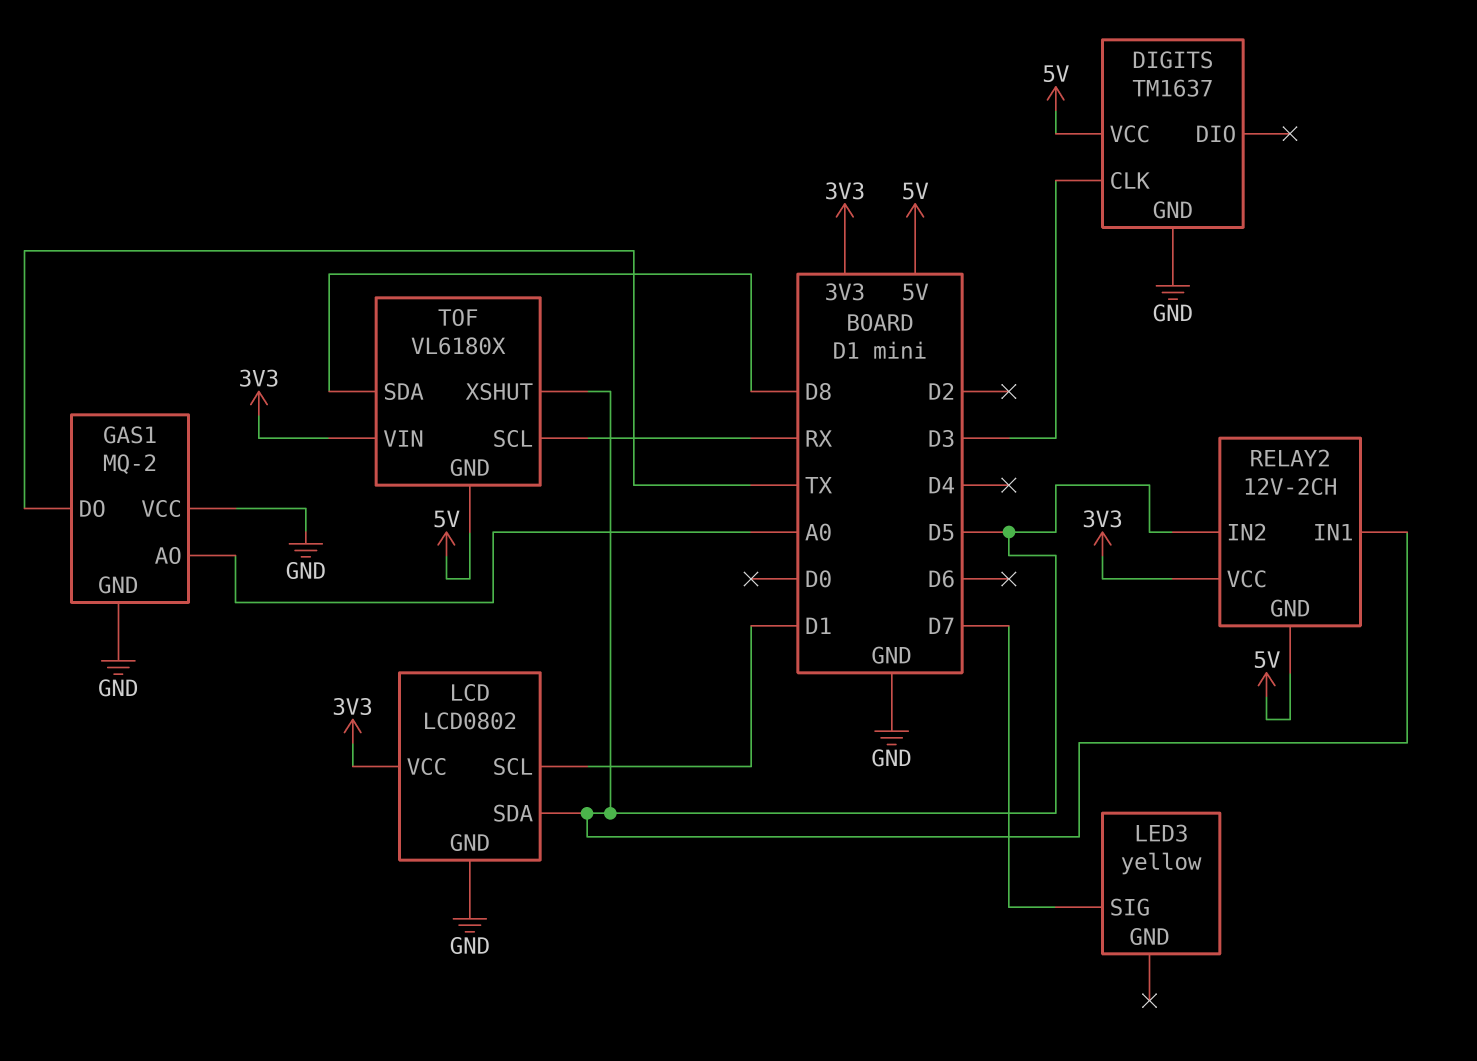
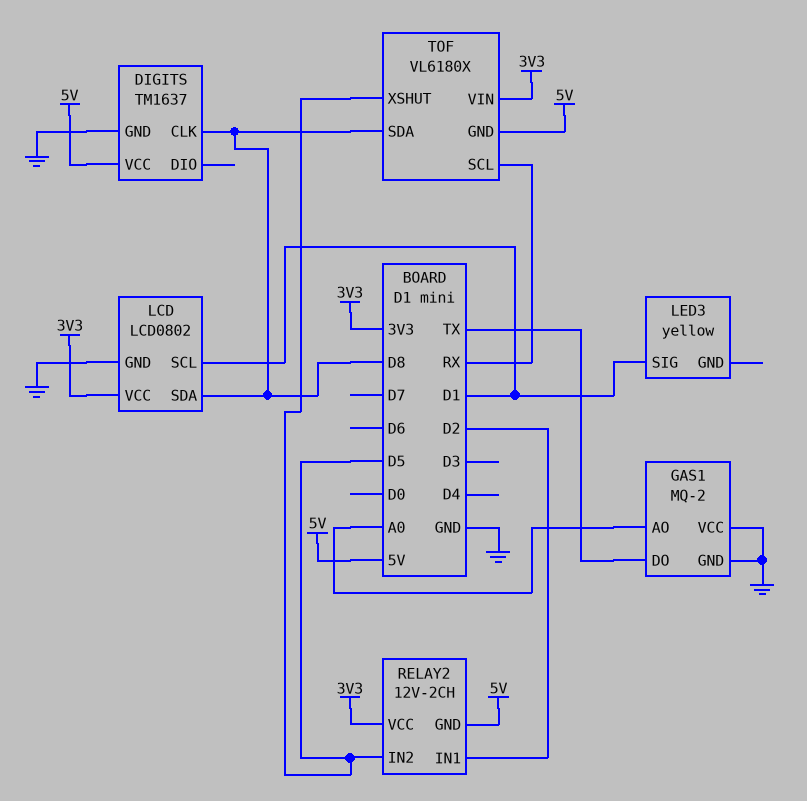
DIGITS pin CLK: D3 -> D8
LCD pin SDA: D5 -> D8
LED3 pin SIG: D7 -> D1
RELAY2 pin IN1: D5 -> D2

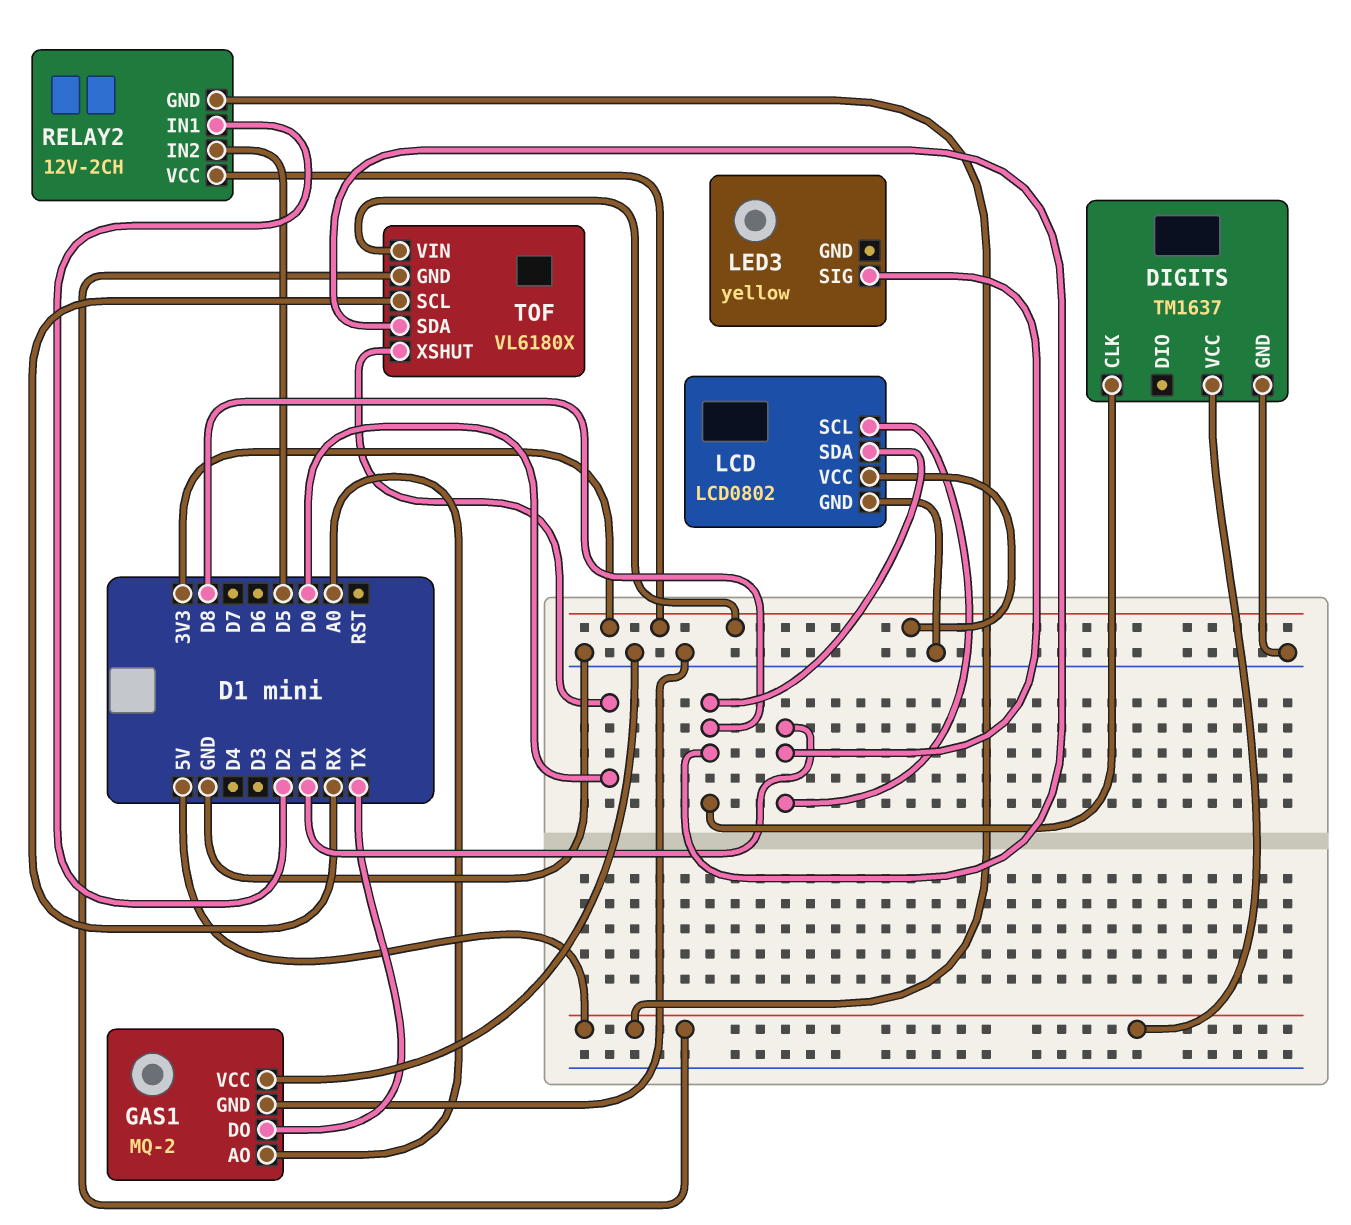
TOF pin XSHUT: D5 -> D0

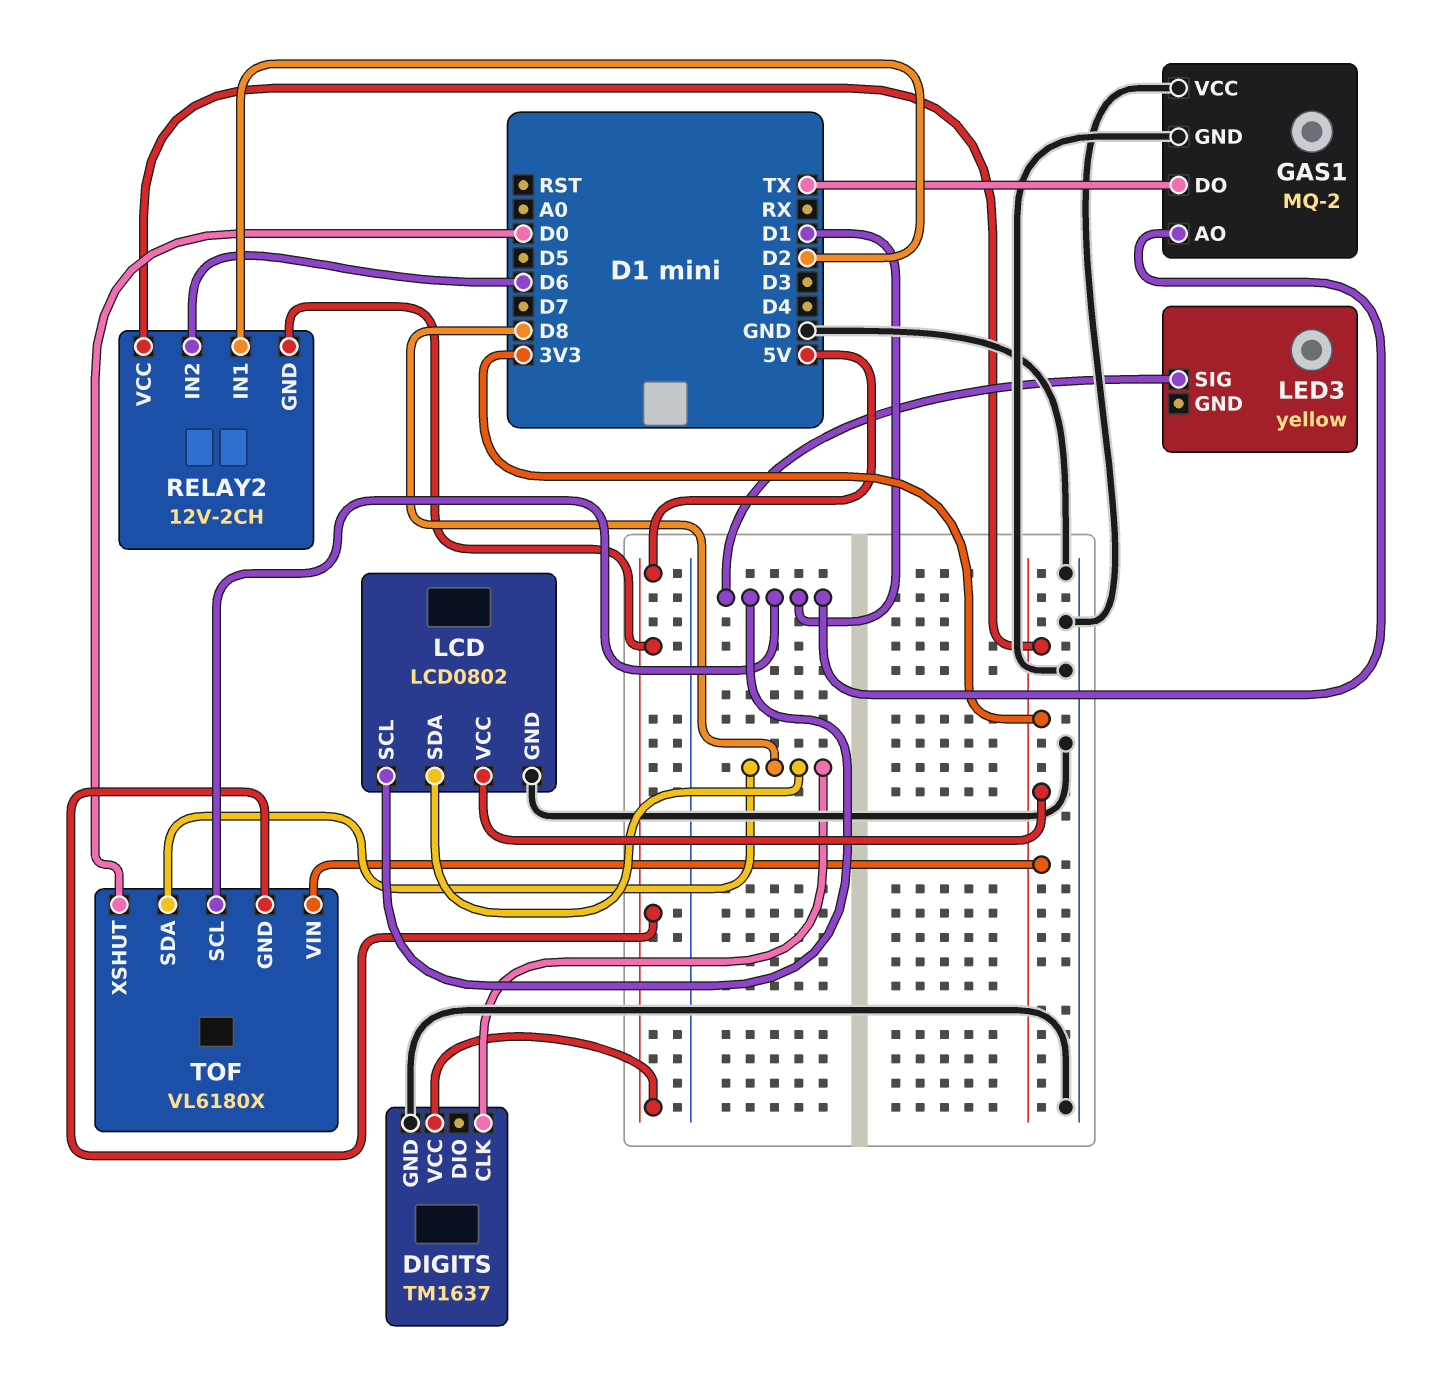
GAS1 pin AO: A0 -> D1
RELAY2 pin IN2: D5 -> D6
TOF pin SCL: RX -> D1

